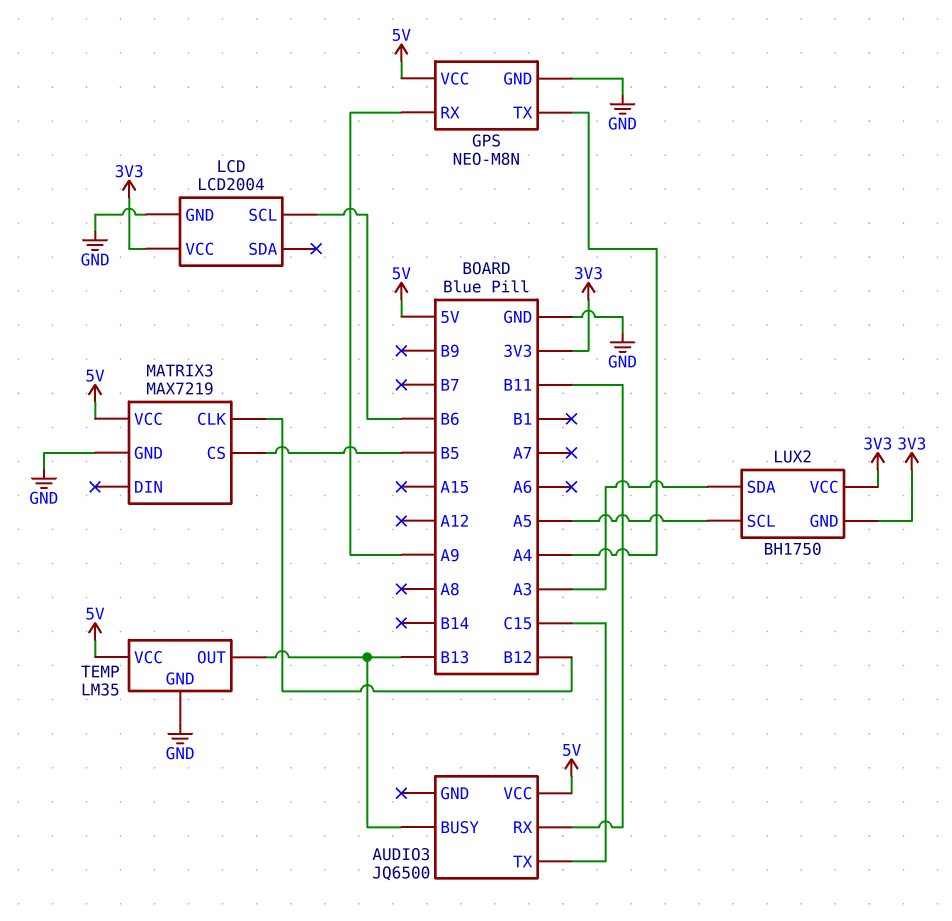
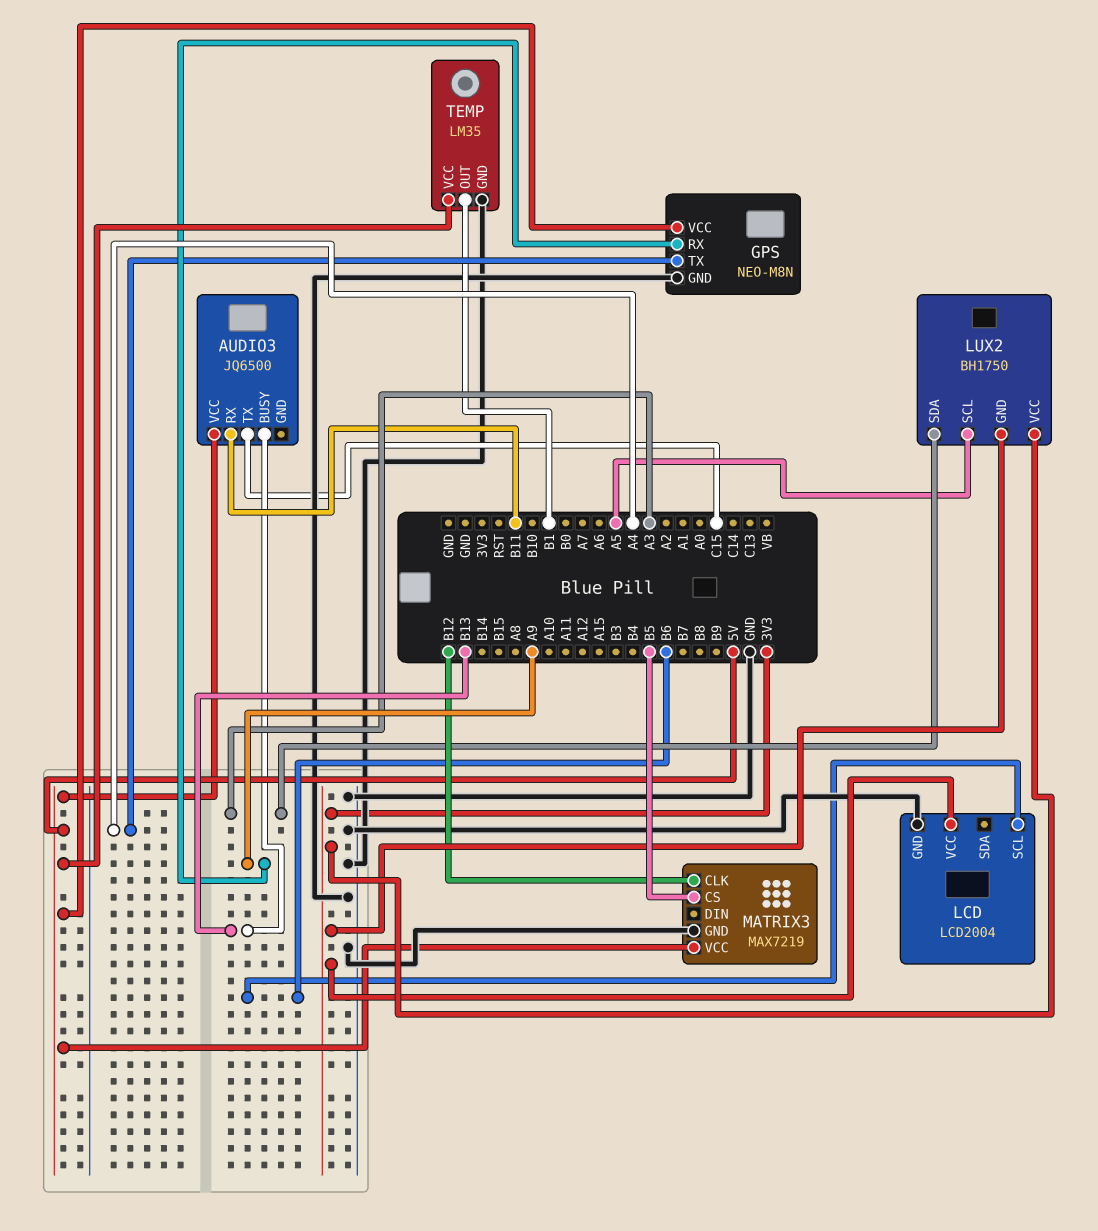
TEMP pin OUT: B13 -> B1

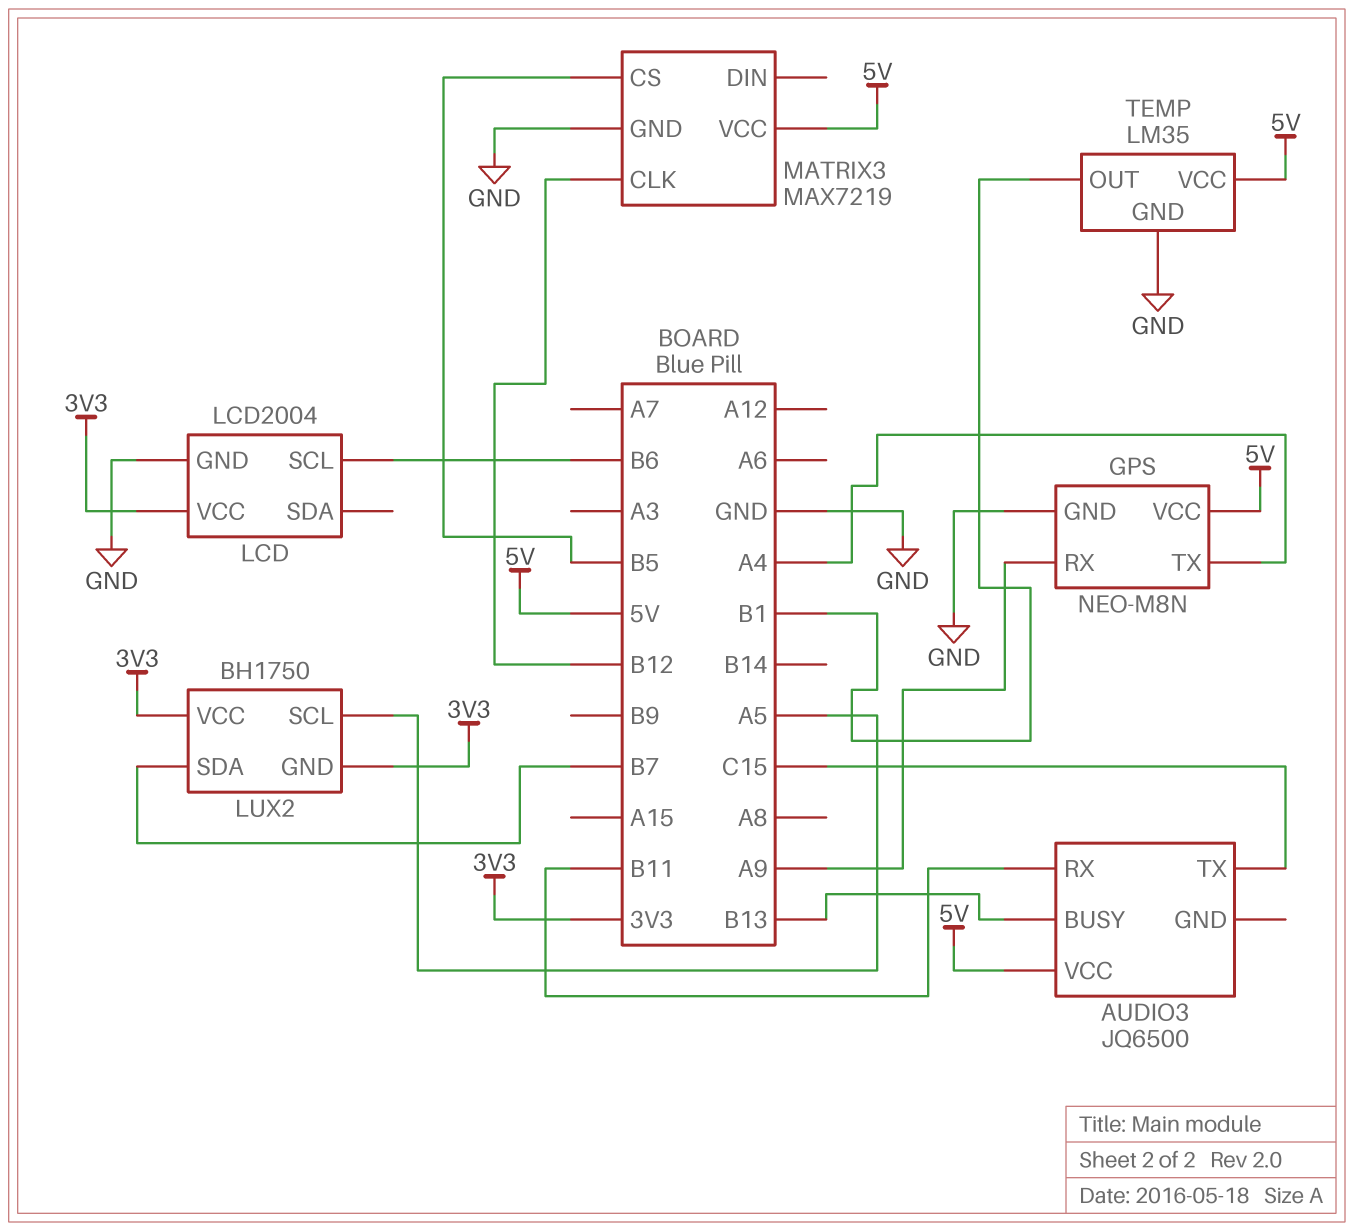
LUX2 pin SDA: A3 -> B7

